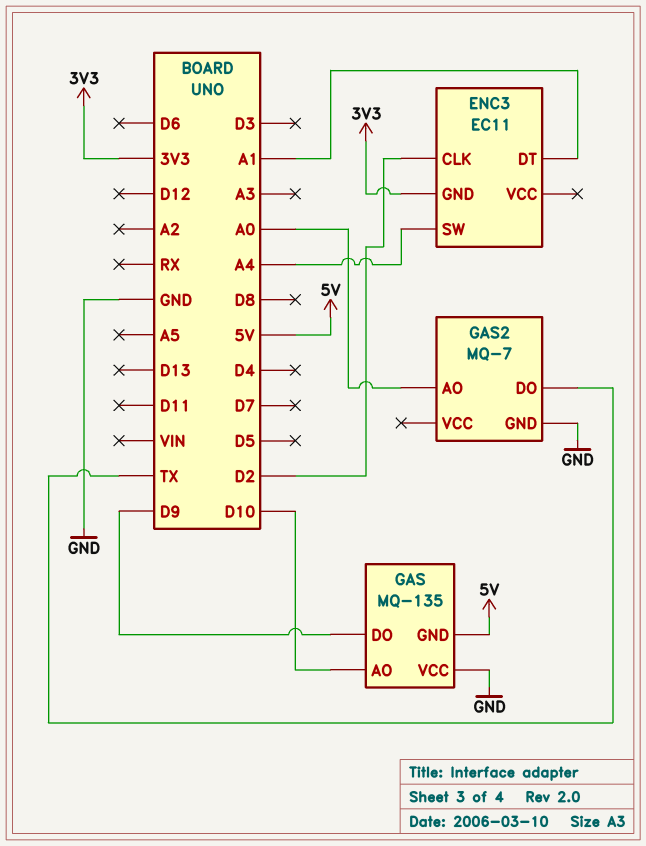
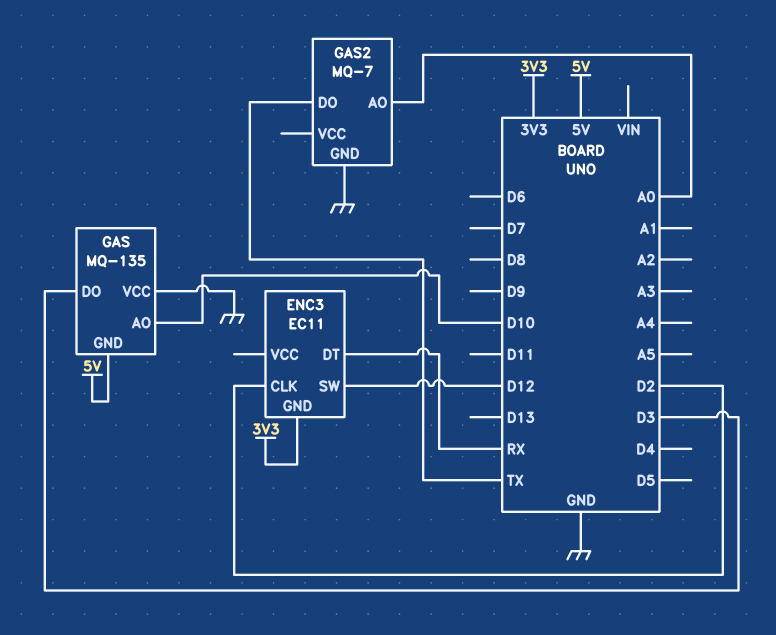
ENC3 pin DT: A1 -> RX
ENC3 pin SW: A4 -> D12
GAS pin DO: D9 -> D3

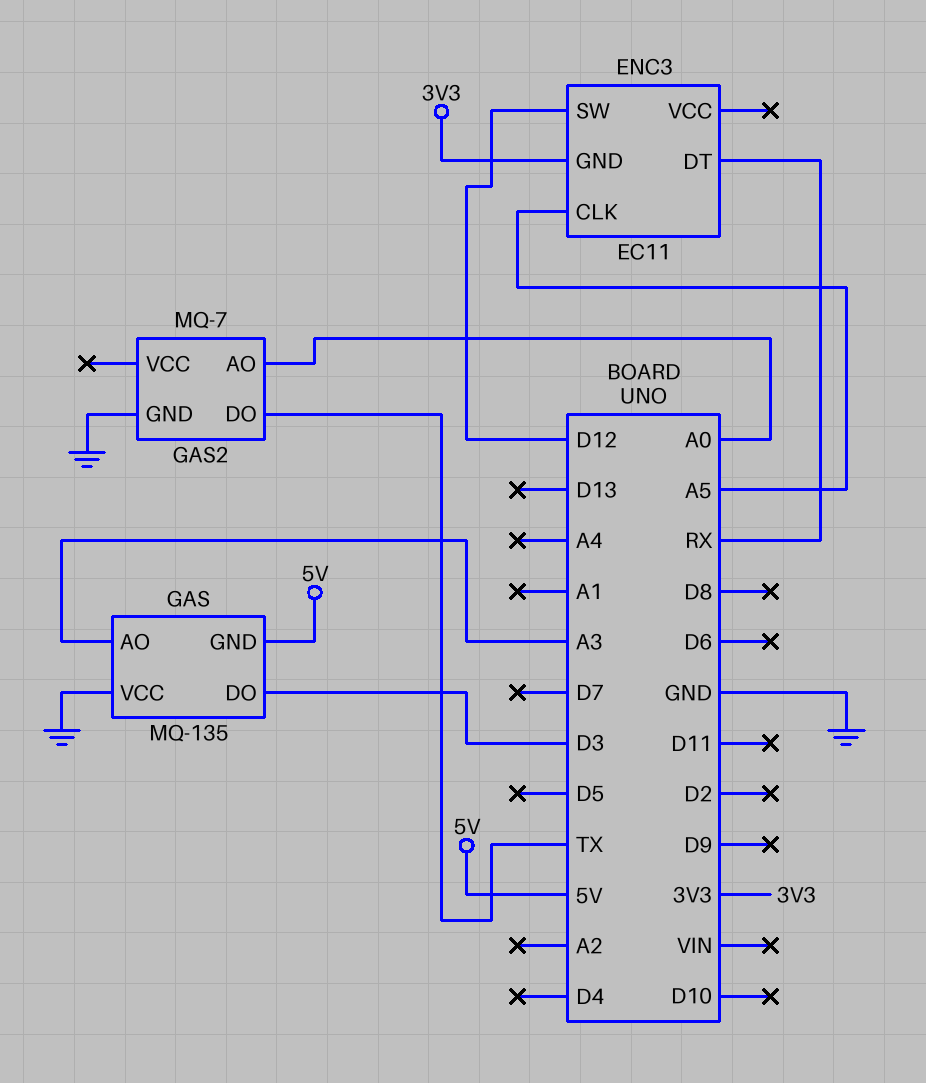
ENC3 pin CLK: D2 -> A5
GAS pin AO: D10 -> A3

